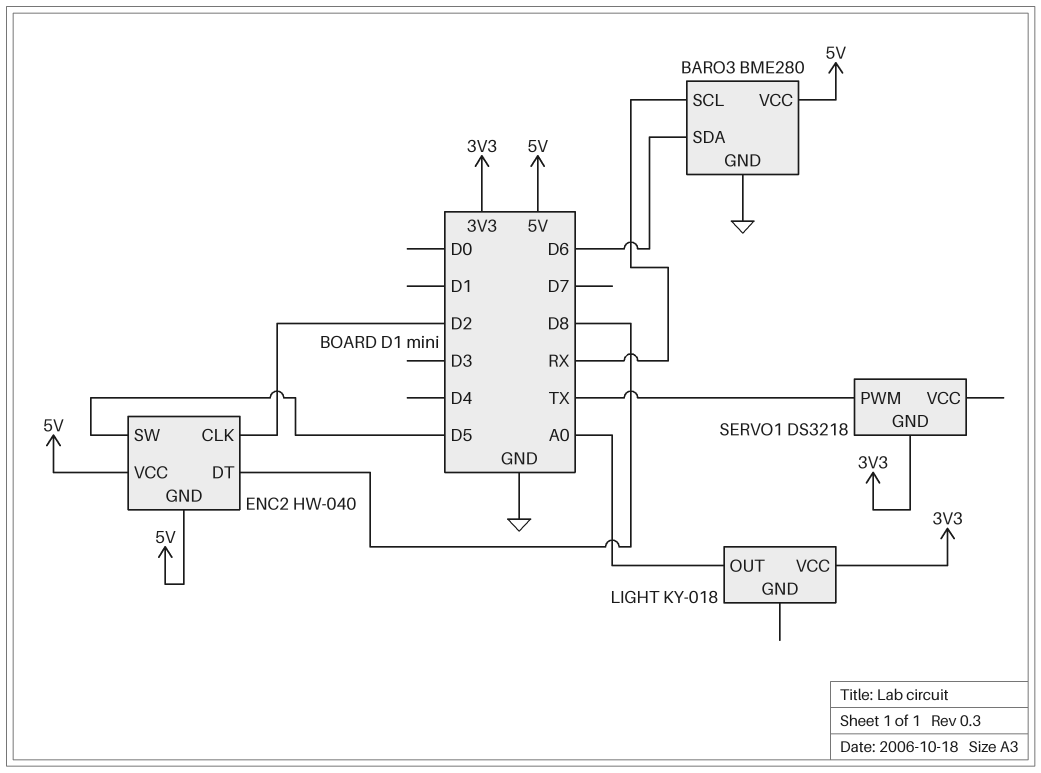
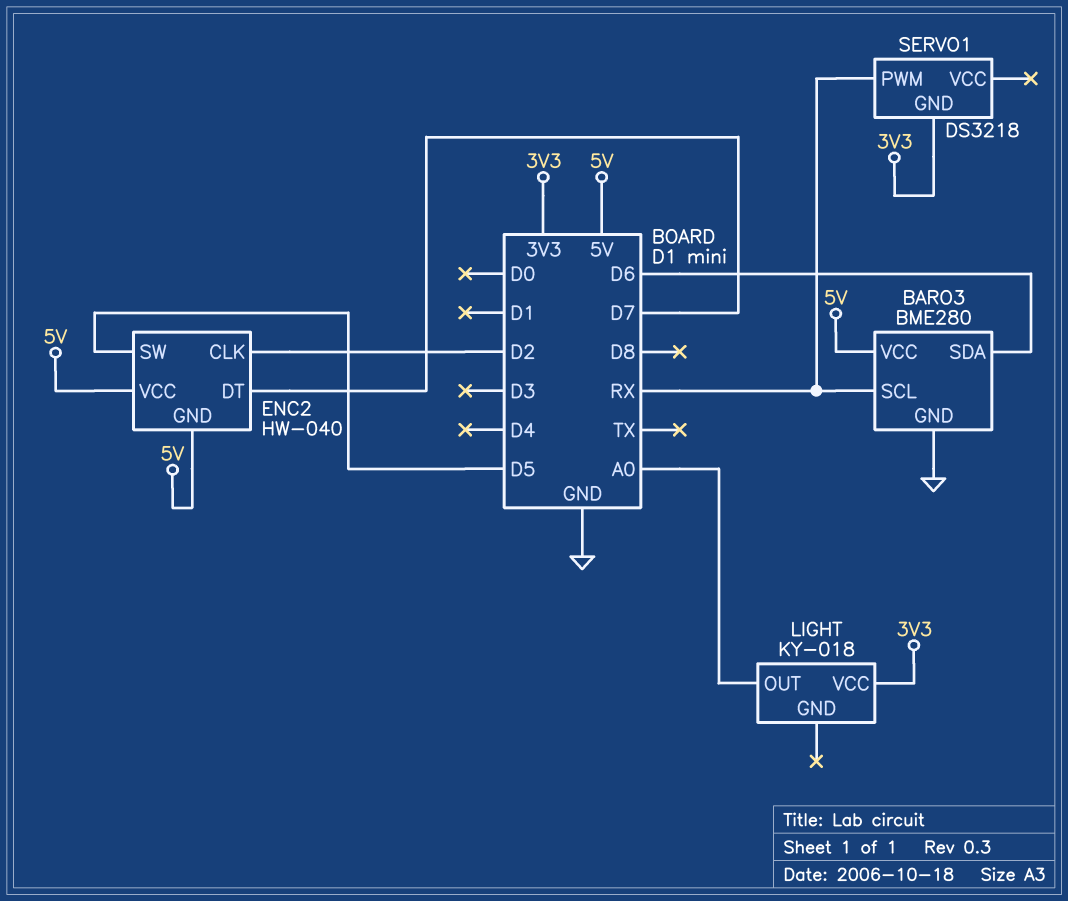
ENC2 pin DT: D8 -> D7
SERVO1 pin PWM: TX -> RX

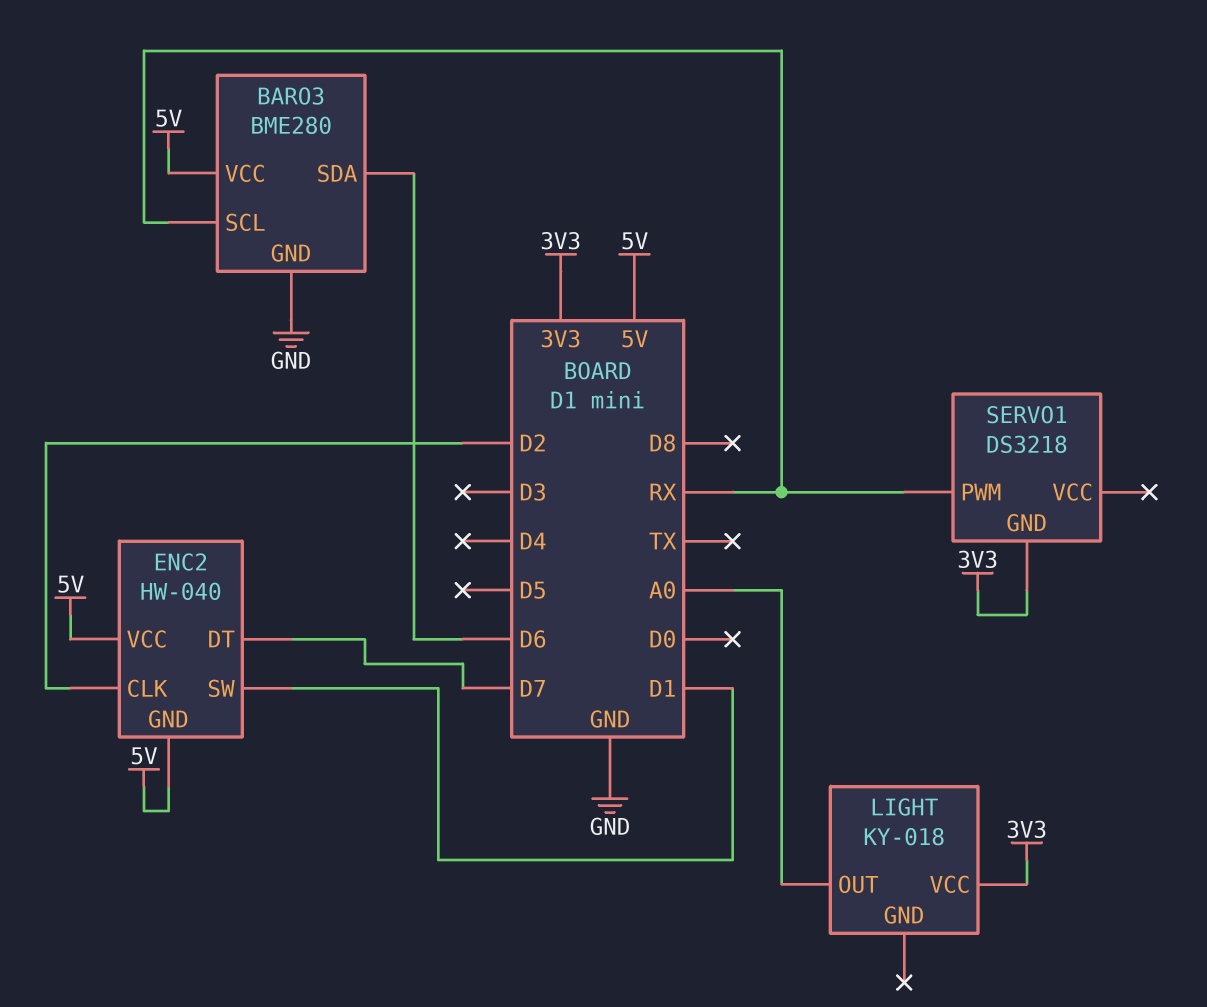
ENC2 pin SW: D5 -> D1

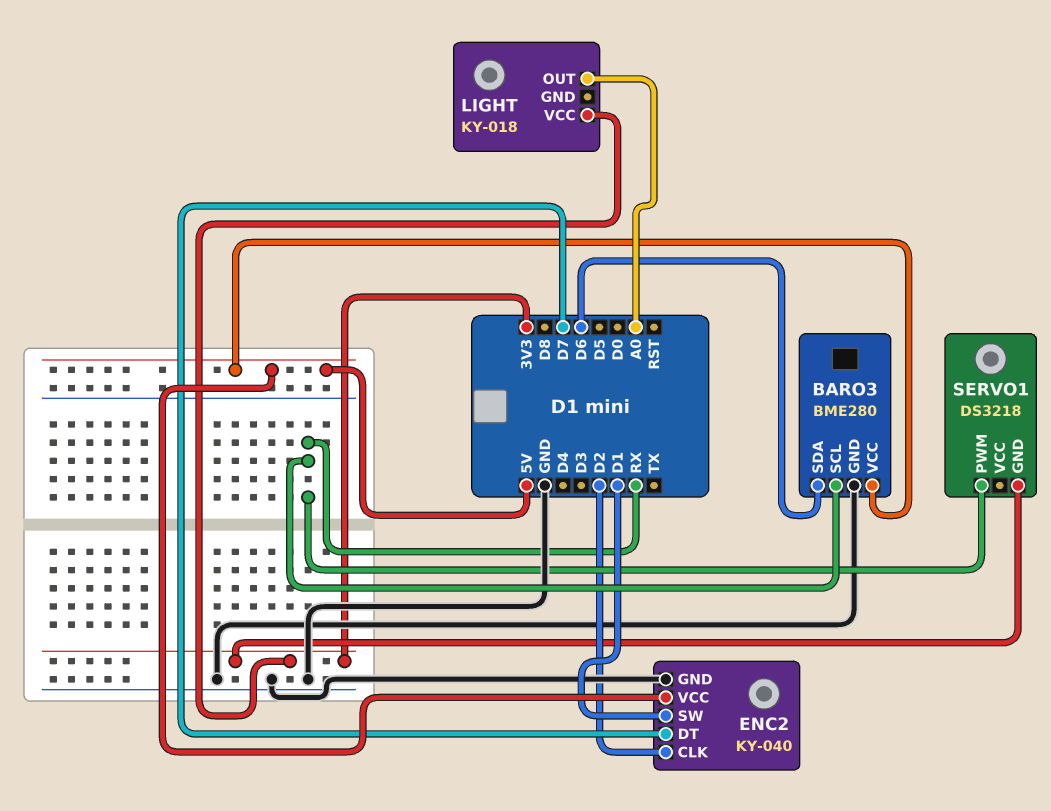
ENC2: HW-040 -> KY-040
ENC2 pin GND: 5V -> GND

